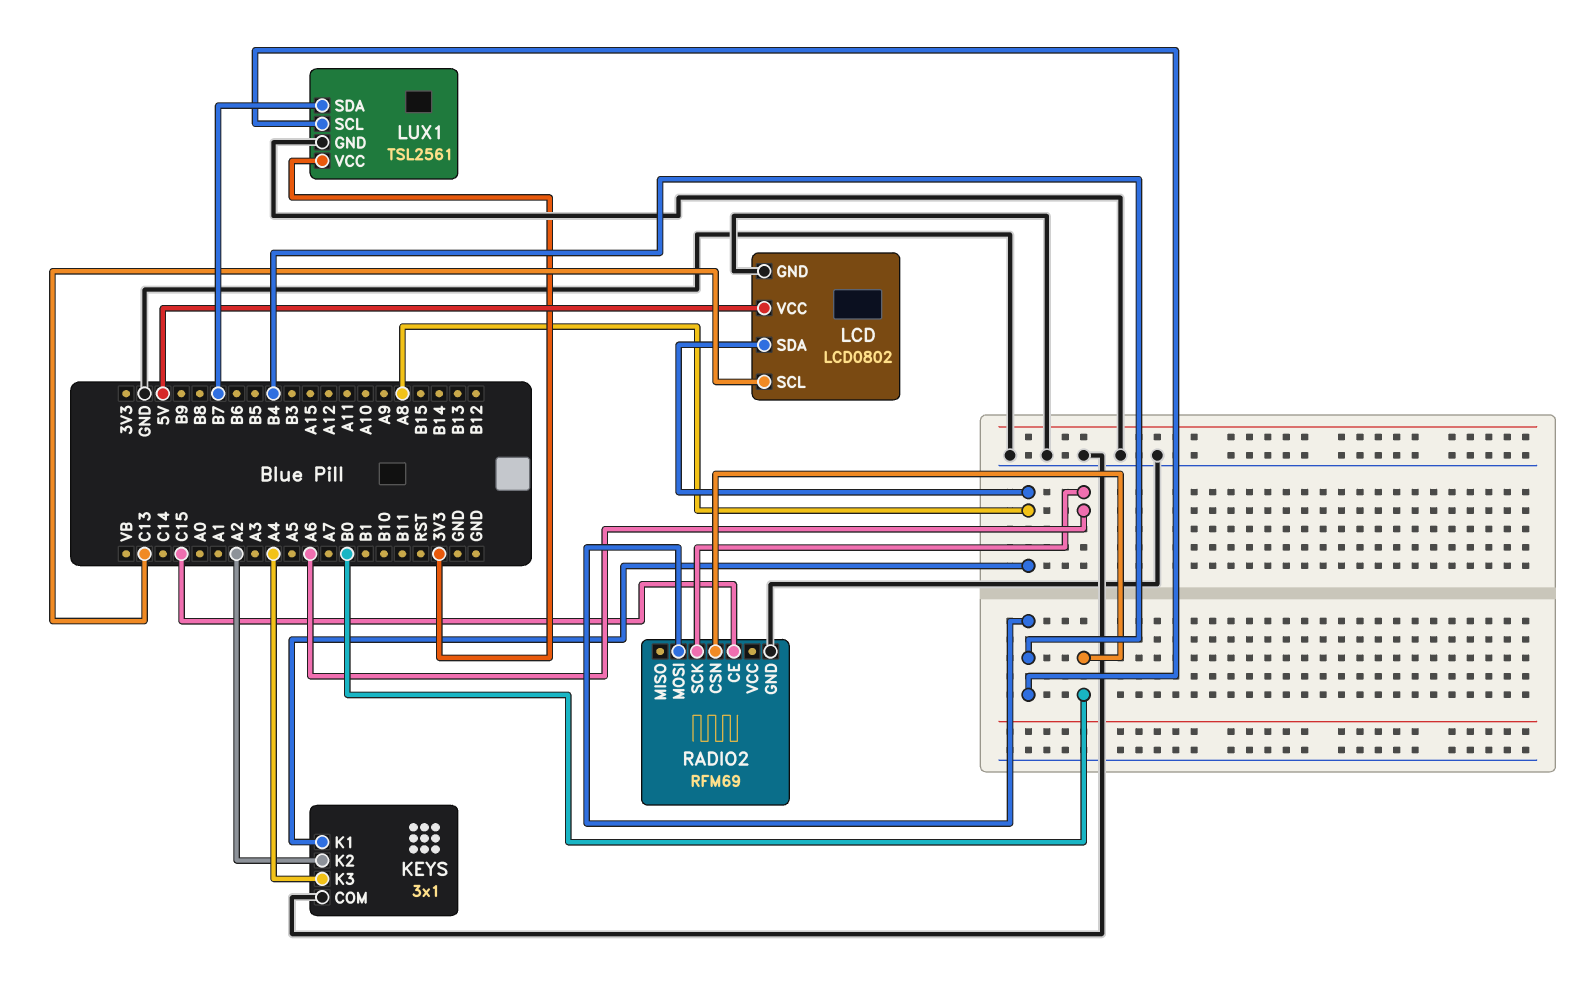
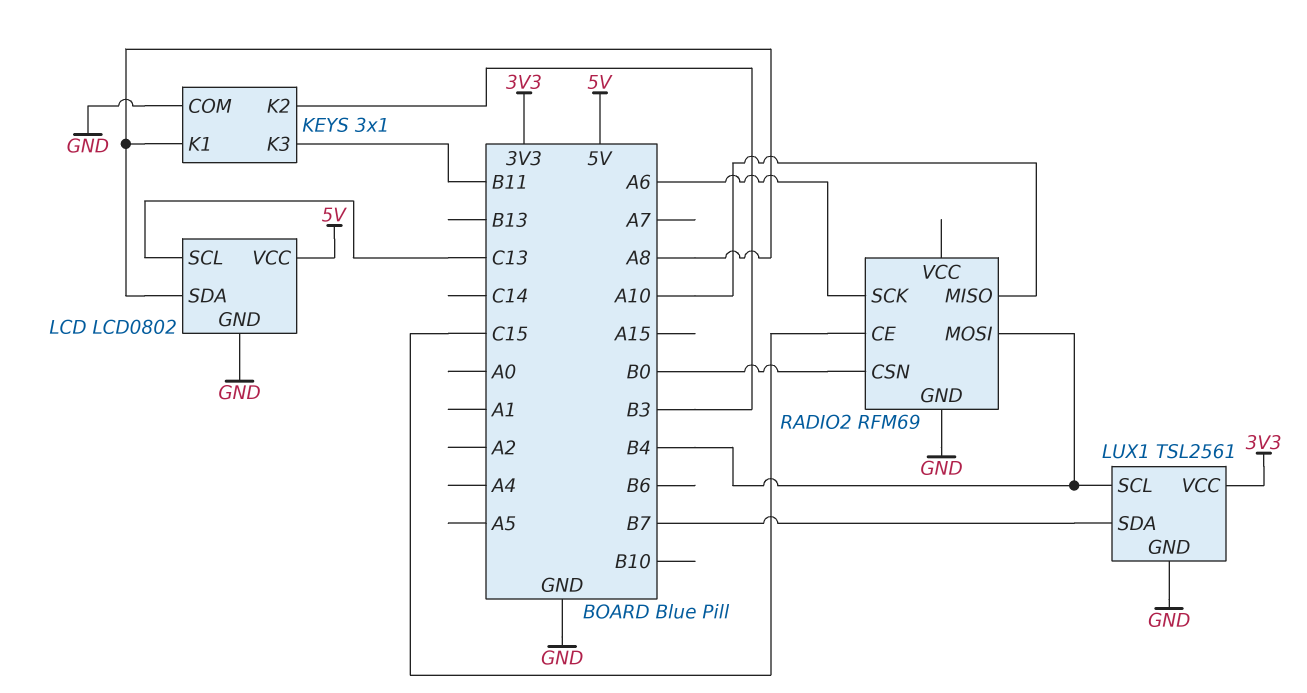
KEYS pin K2: A2 -> B3
KEYS pin K3: A4 -> B11
RADIO2 pin MISO: none -> A10

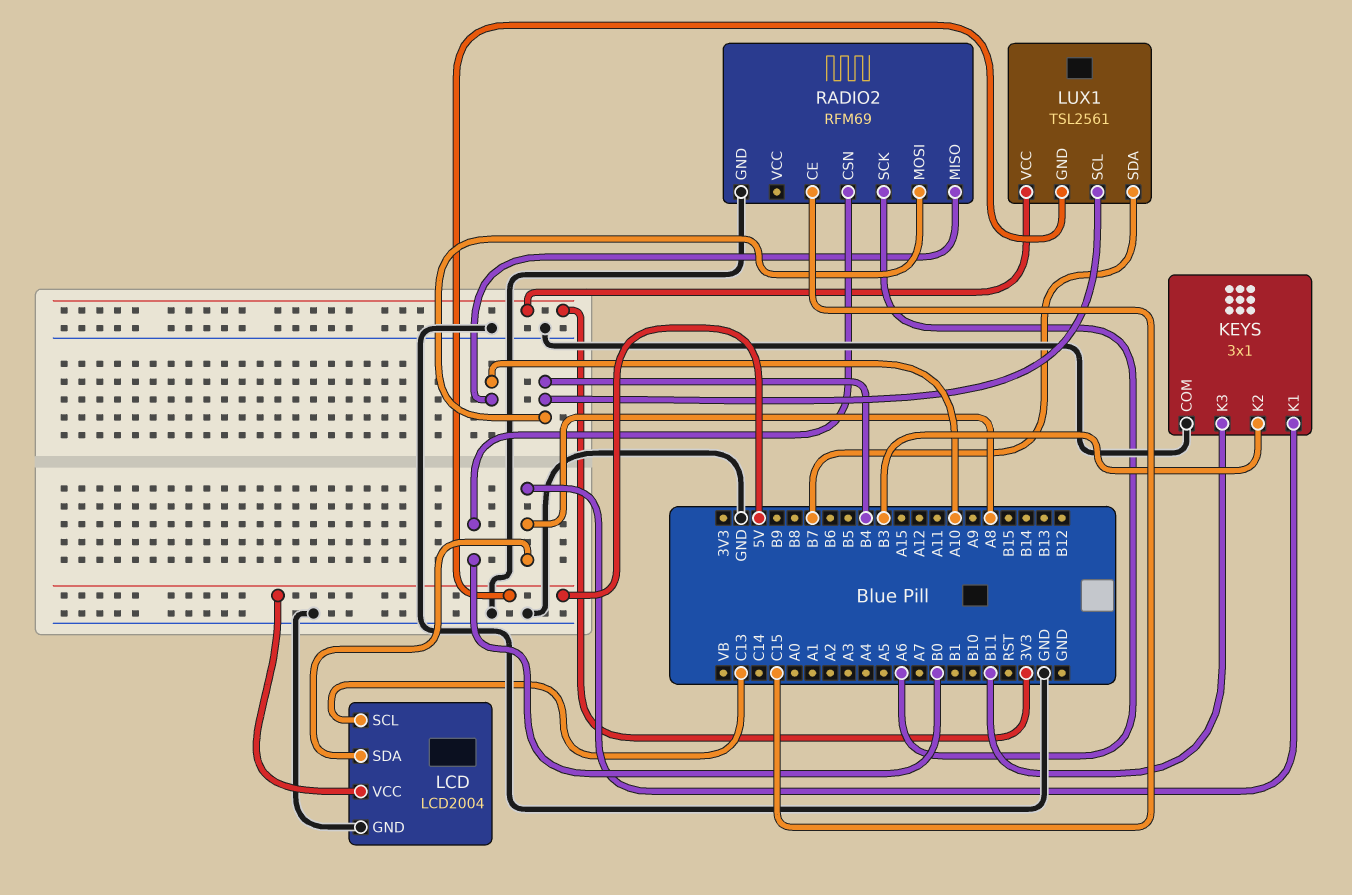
LCD: LCD0802 -> LCD2004
LUX1 pin GND: GND -> 5V

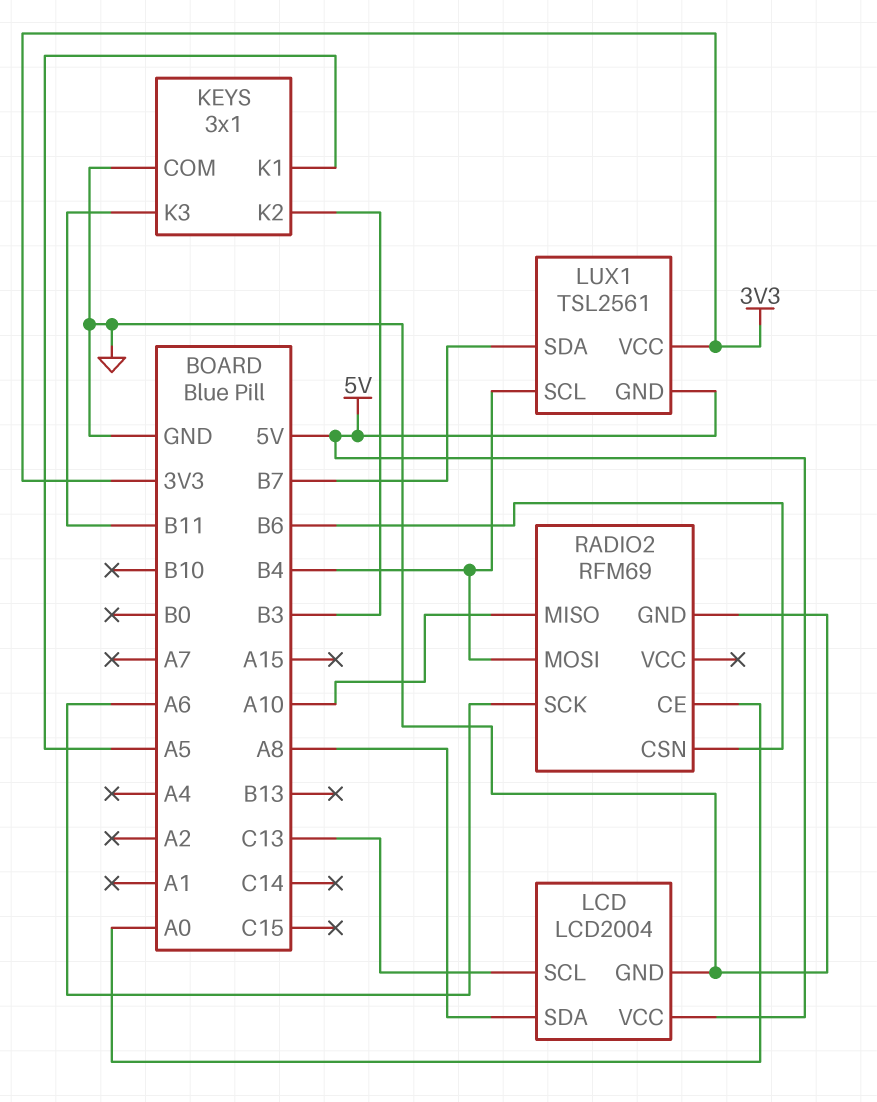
KEYS pin K1: A8 -> A5
RADIO2 pin CE: C15 -> A0
RADIO2 pin CSN: B0 -> B6

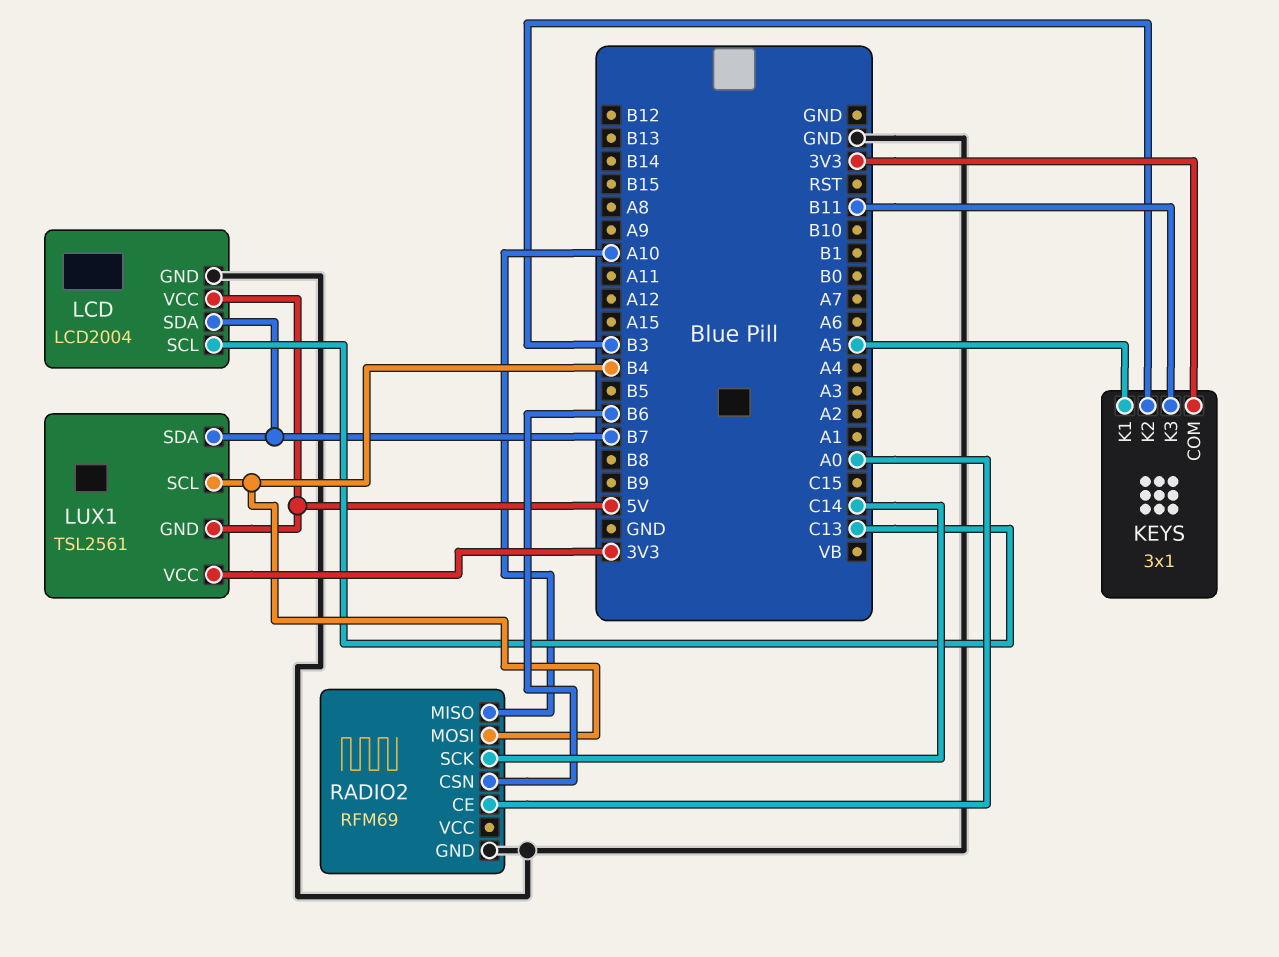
KEYS pin COM: GND -> 3V3
LCD pin SDA: A8 -> B7
RADIO2 pin SCK: A6 -> C14

